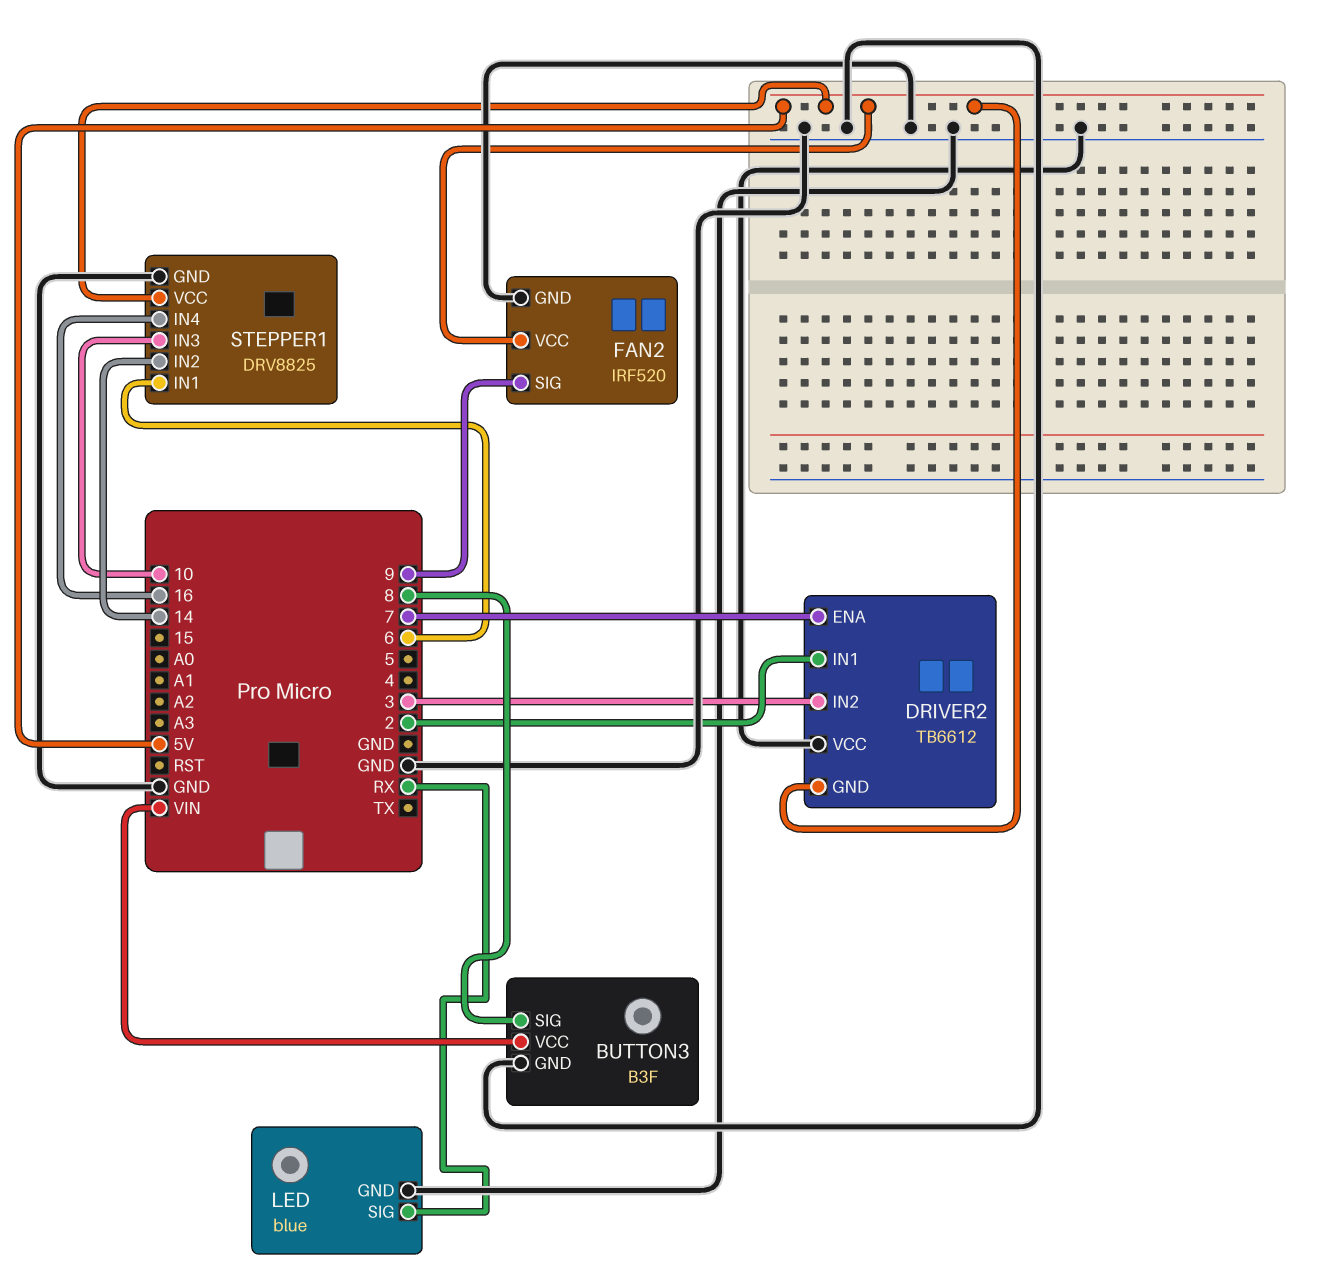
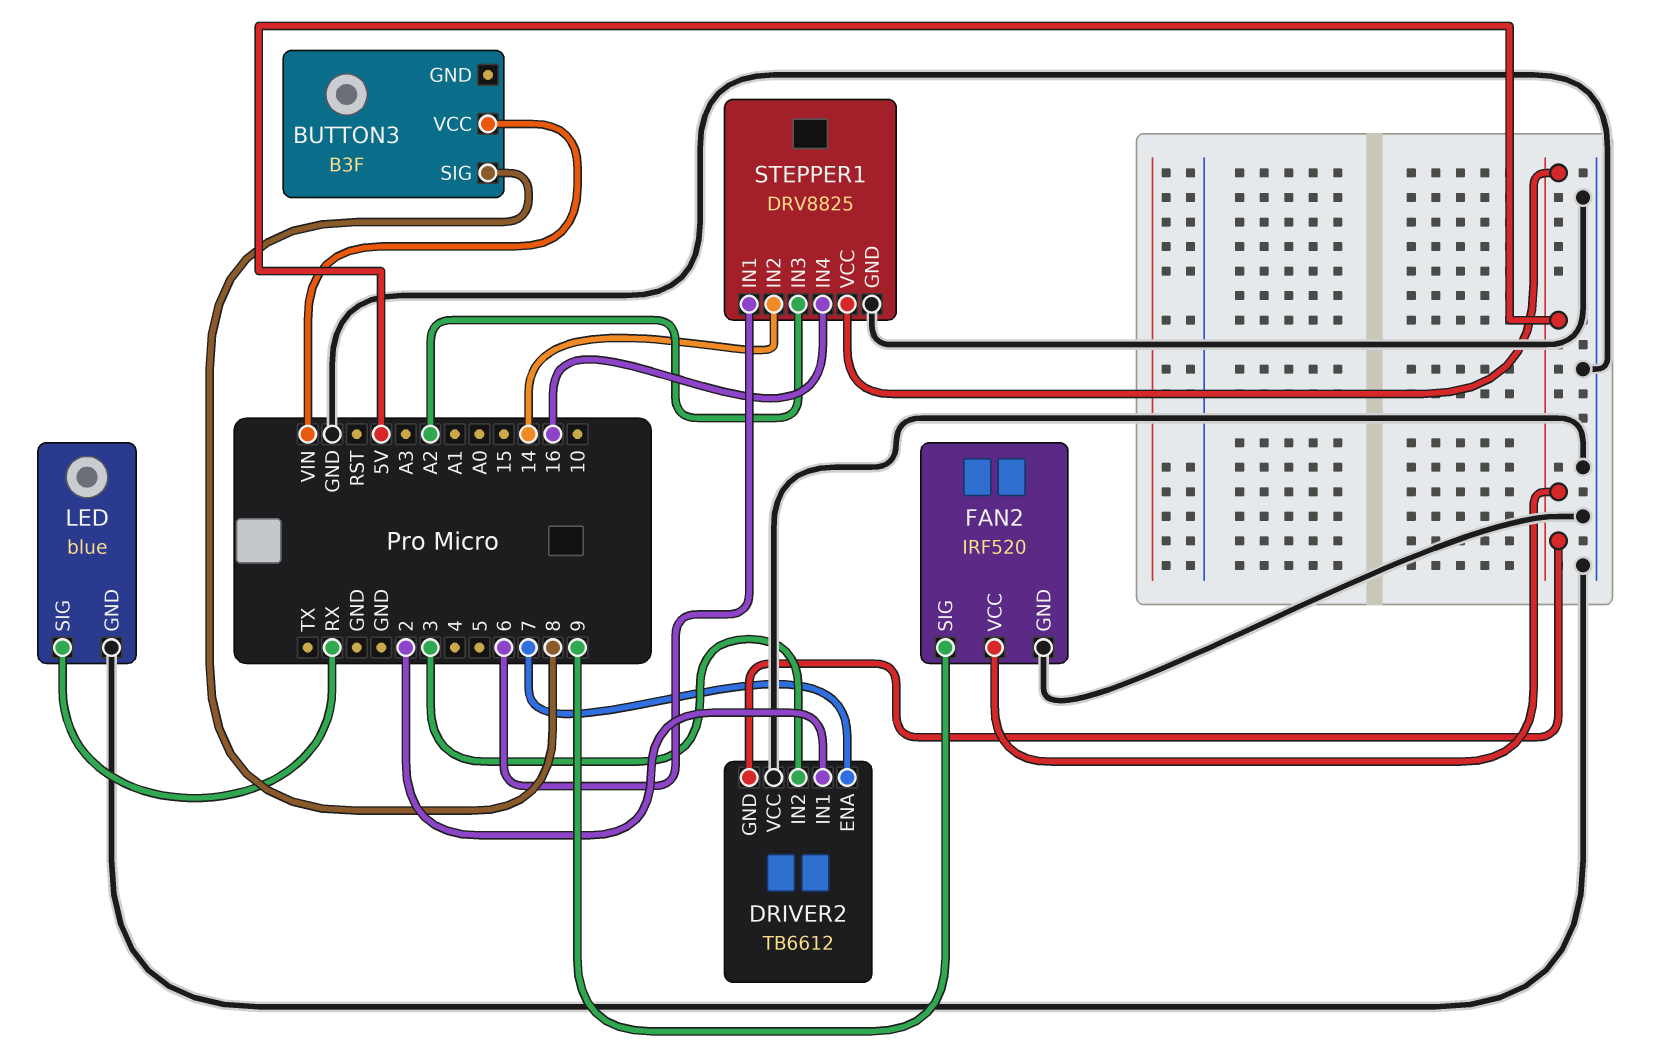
BUTTON3 pin GND: GND -> none
STEPPER1 pin IN3: 10 -> A2

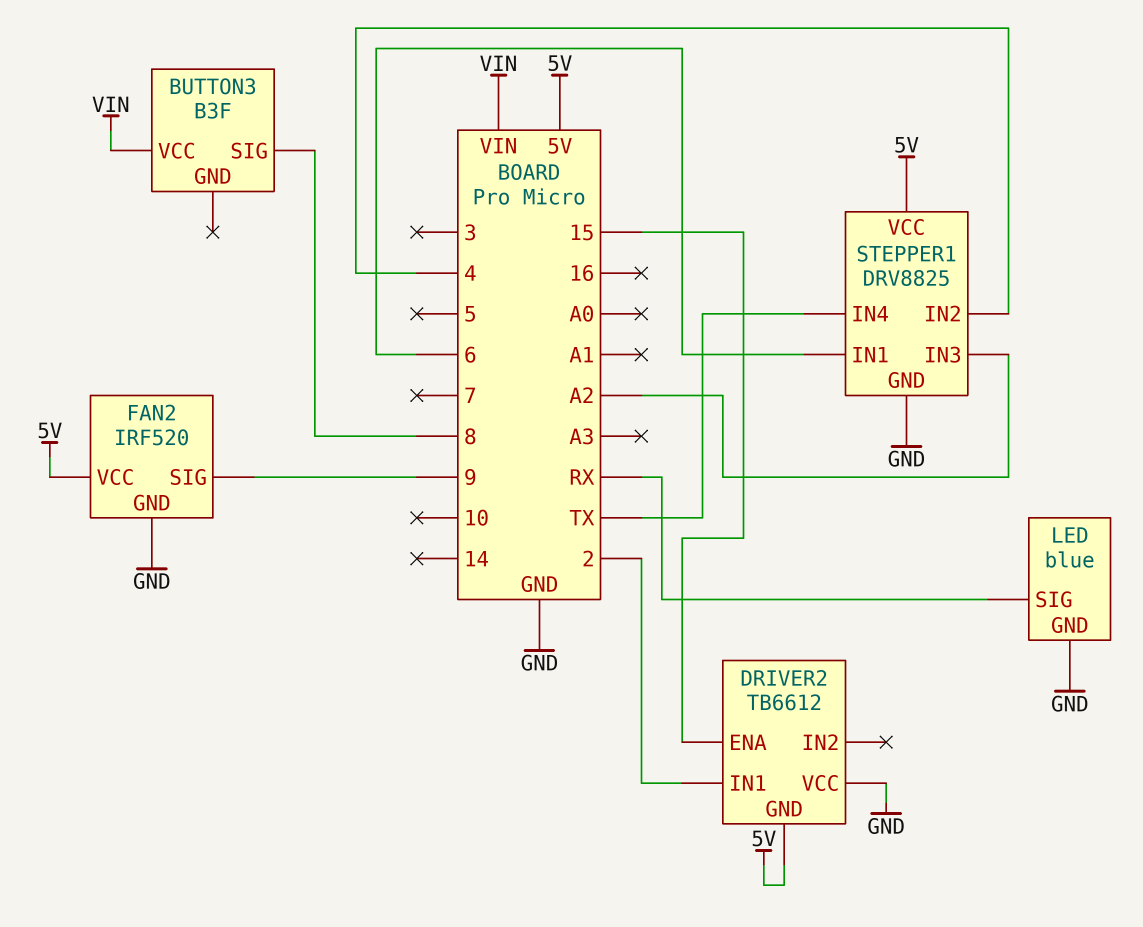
DRIVER2 pin ENA: 7 -> 15
DRIVER2 pin IN2: 3 -> none
STEPPER1 pin IN2: 14 -> 4
STEPPER1 pin IN4: 16 -> TX

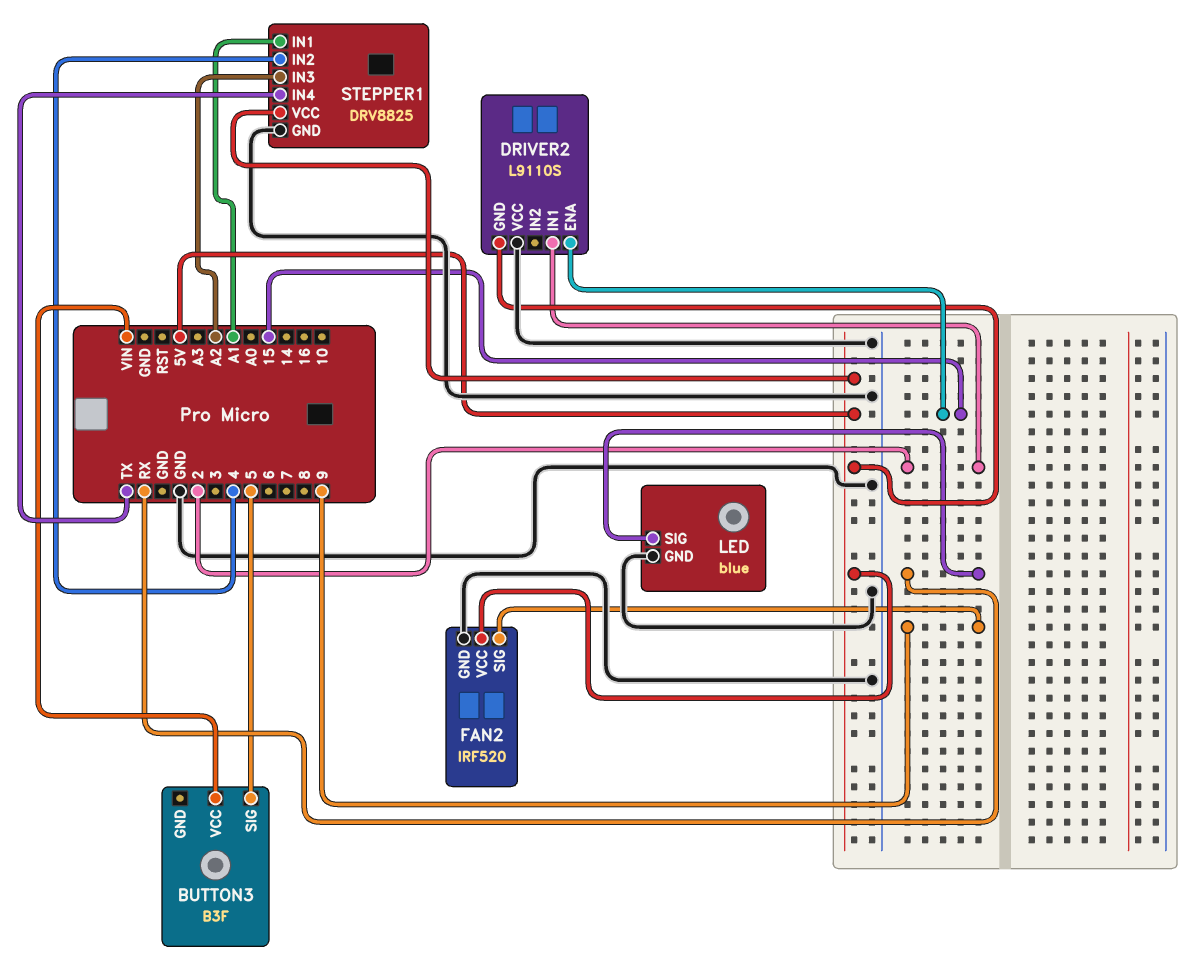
BUTTON3 pin SIG: 8 -> 5
DRIVER2: TB6612 -> L9110S
STEPPER1 pin IN1: 6 -> A1

